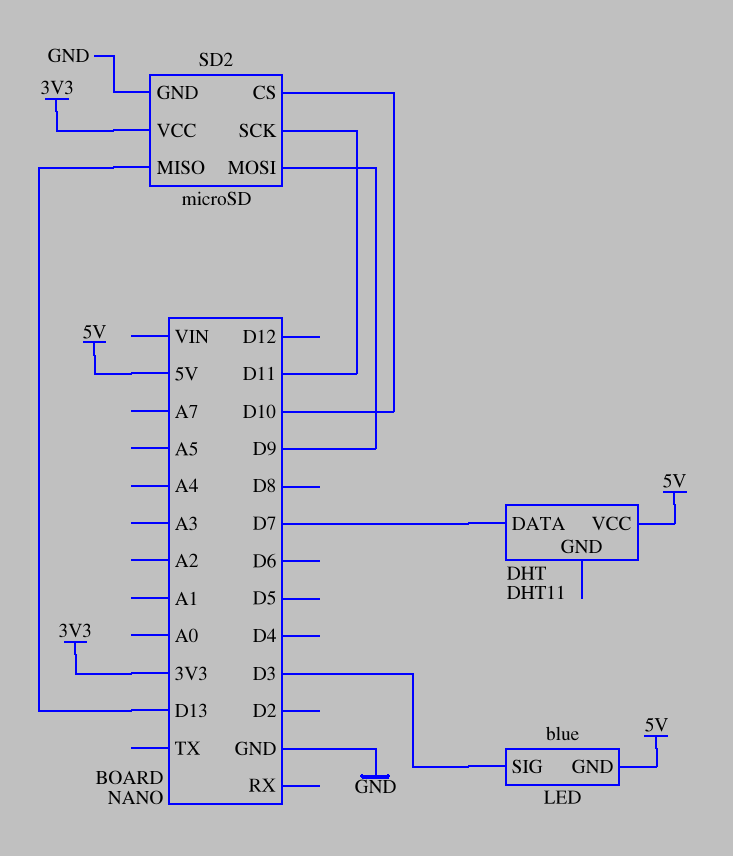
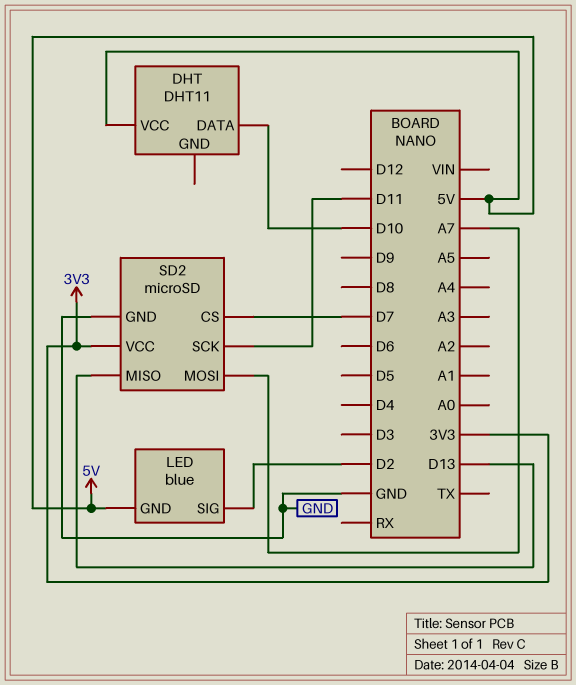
DHT pin DATA: D7 -> D10
LED pin SIG: D3 -> D2
SD2 pin CS: D10 -> D7
SD2 pin MOSI: D9 -> A7

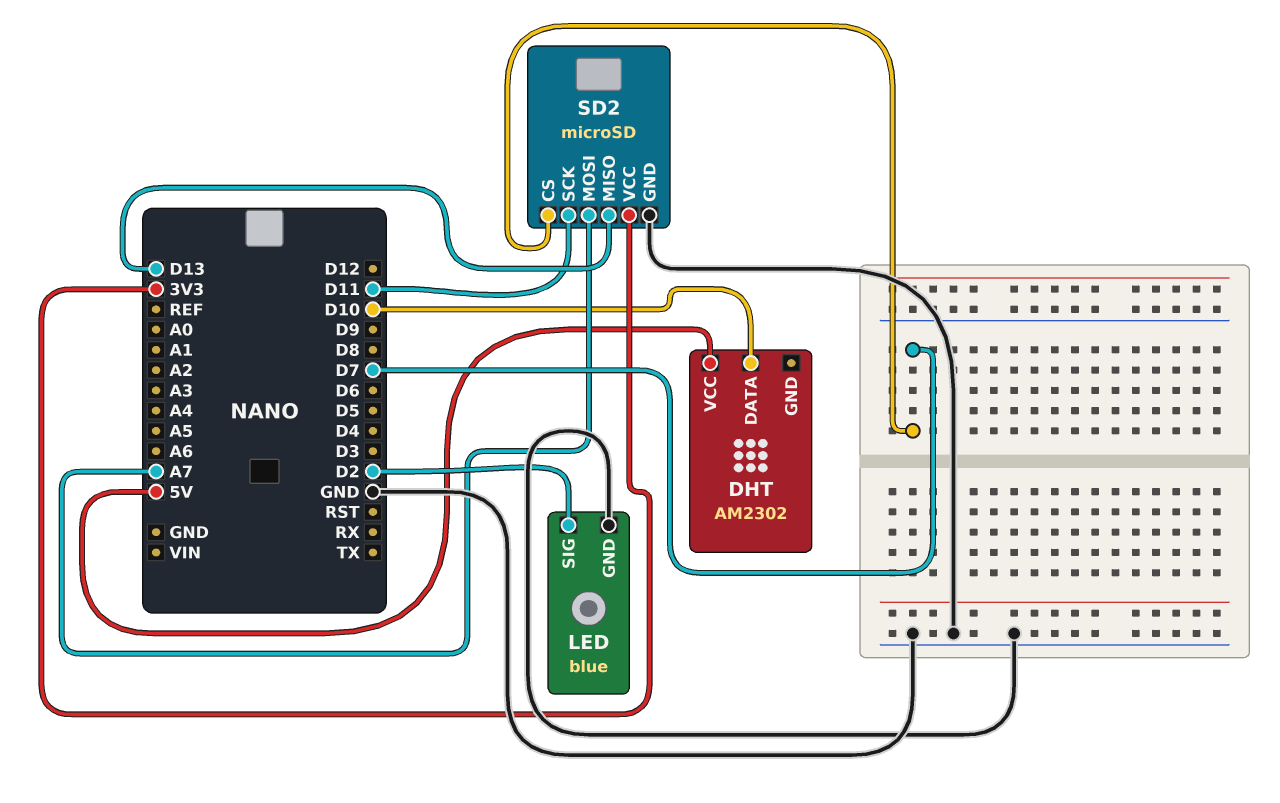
DHT: DHT11 -> AM2302
LED pin GND: 5V -> GND

